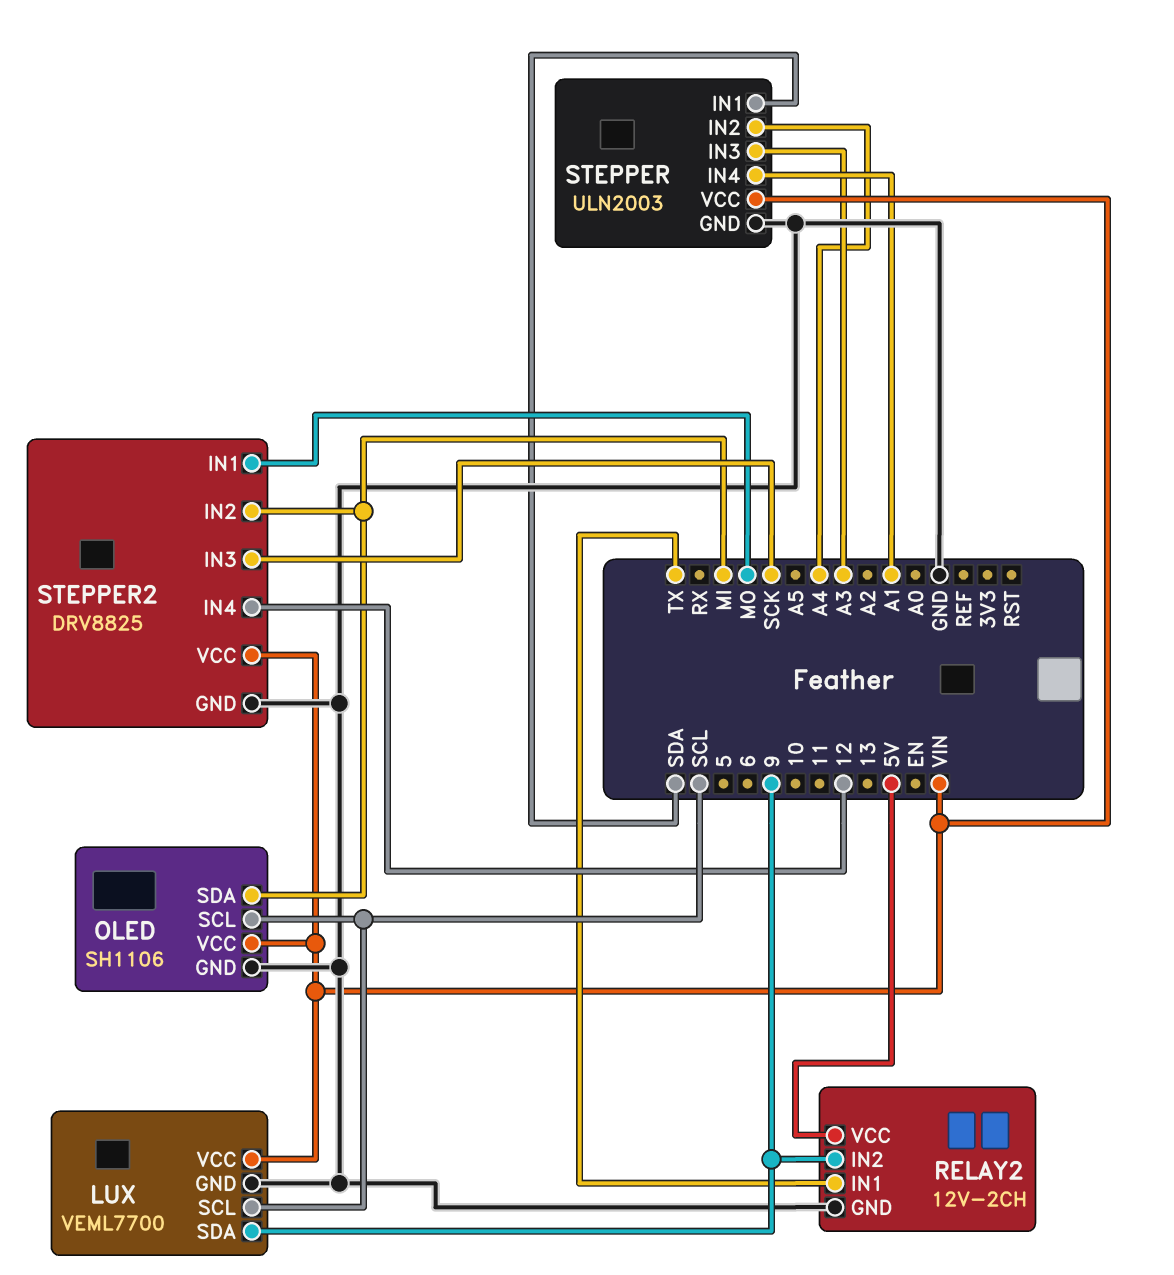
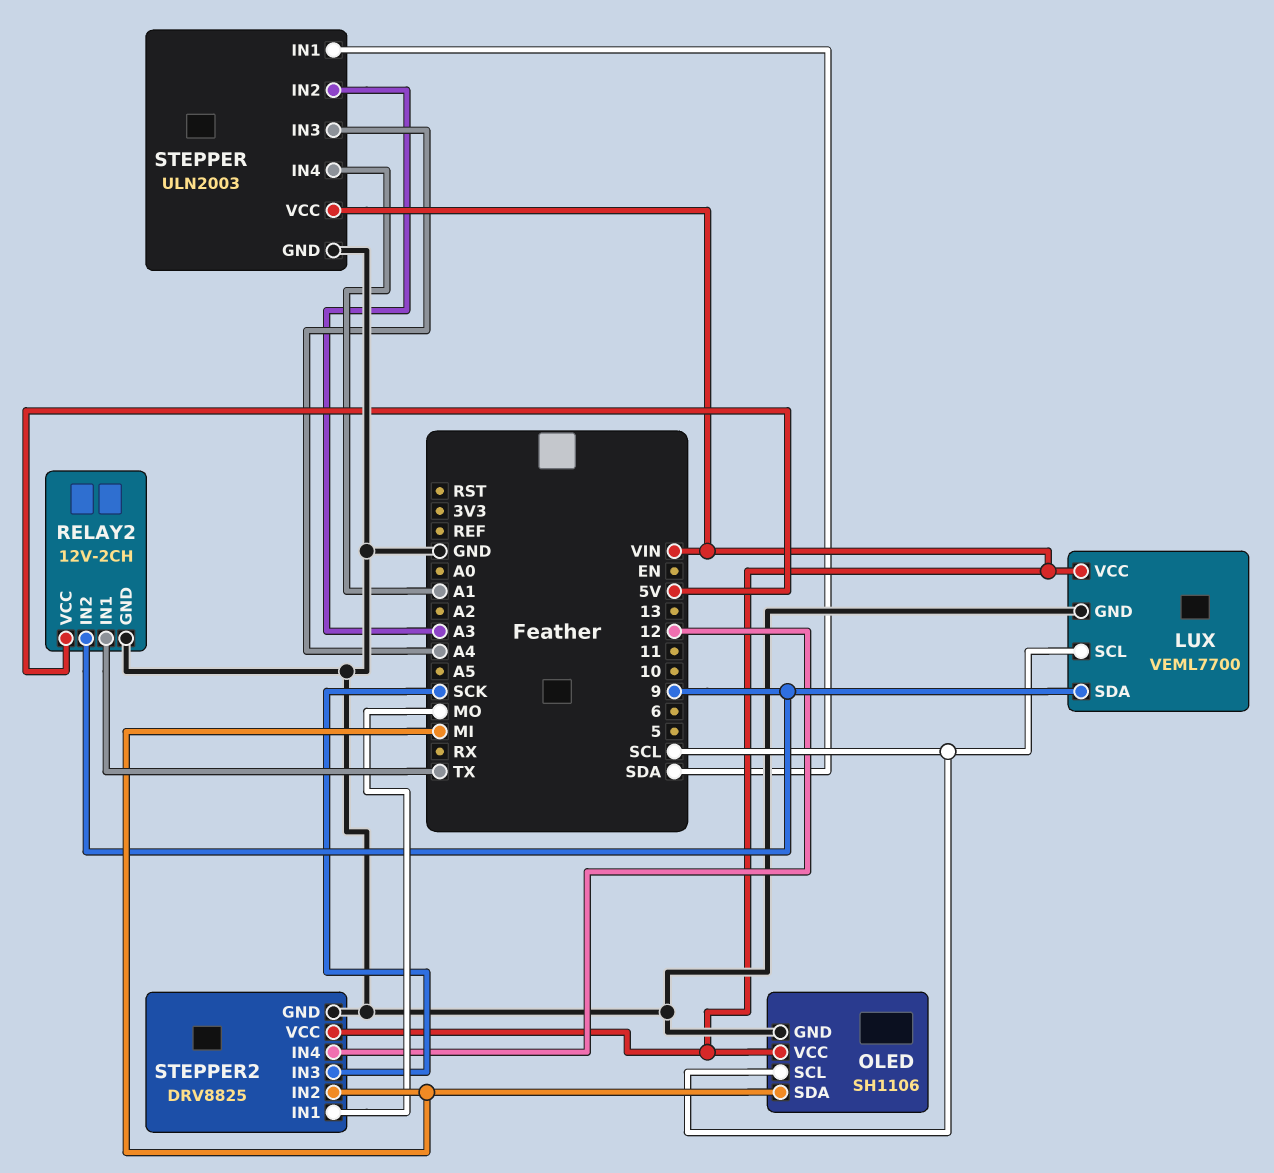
STEPPER pin IN2: A4 -> A3
STEPPER pin IN3: A3 -> A4

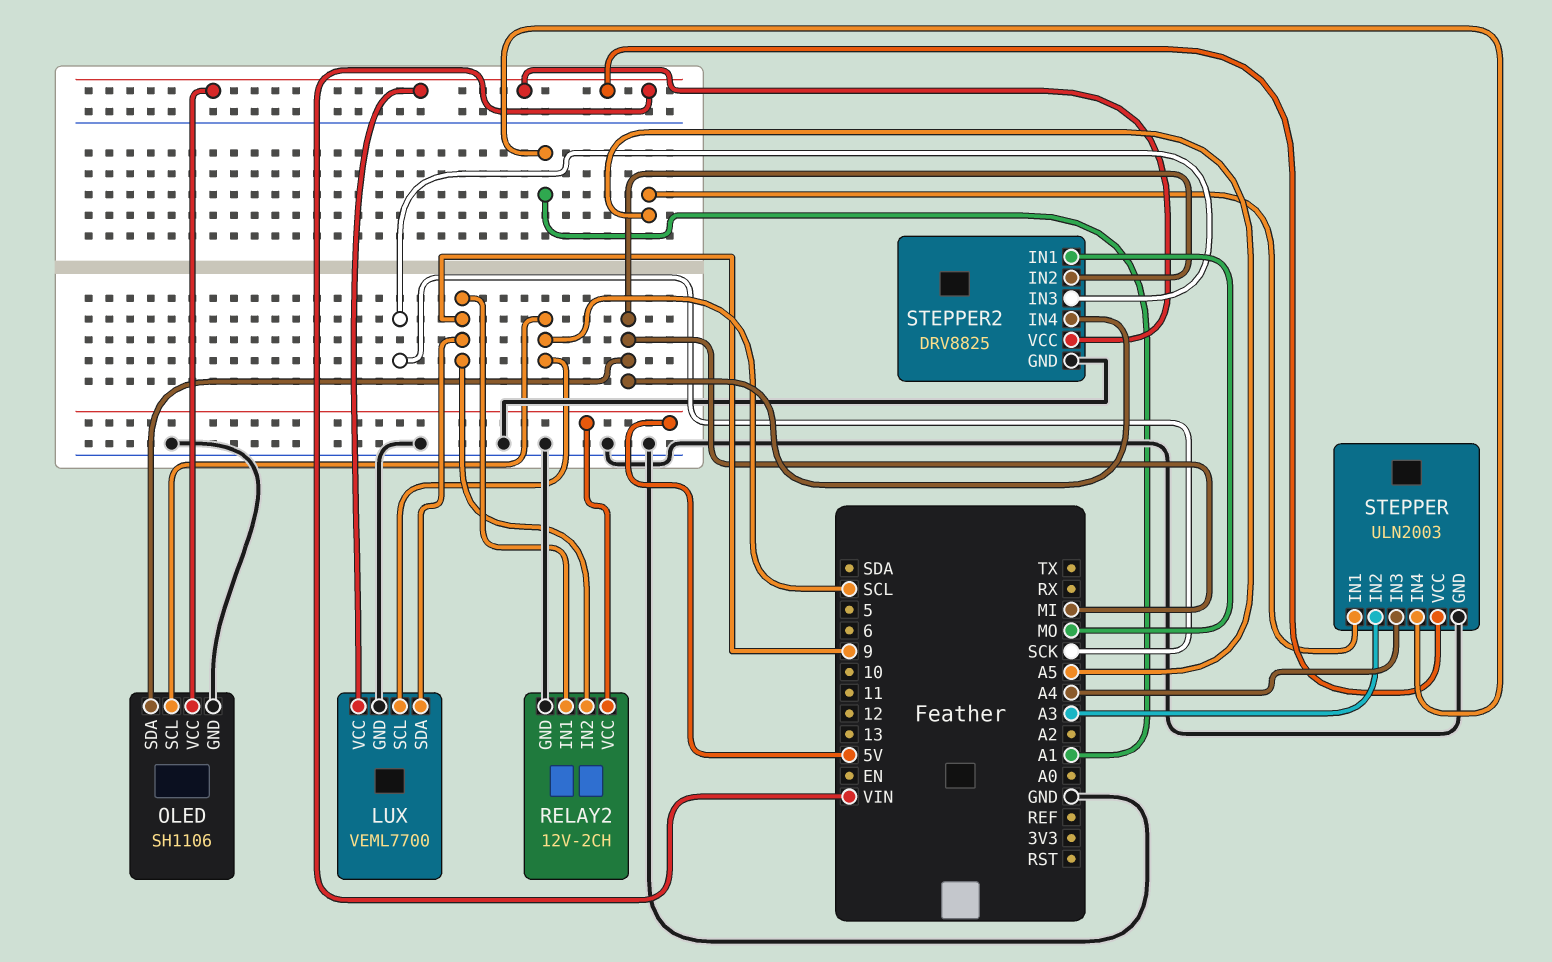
RELAY2 pin IN1: TX -> 9
STEPPER pin IN1: SDA -> A5
STEPPER2 pin IN4: 12 -> MI

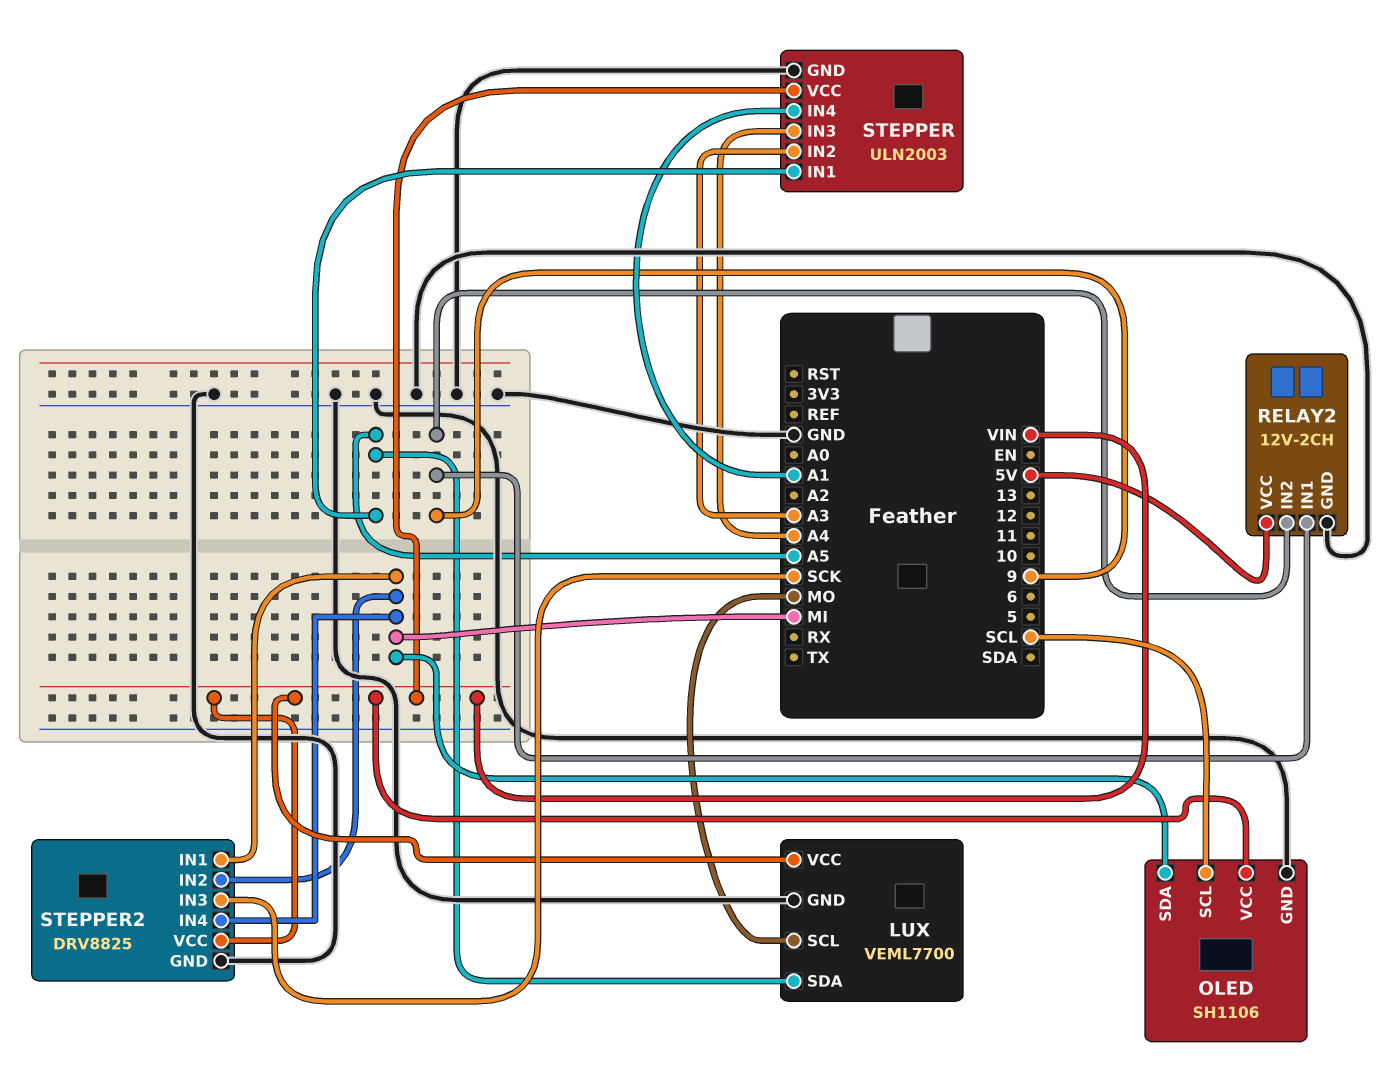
LUX pin SCL: SCL -> MO
LUX pin SDA: 9 -> A5
STEPPER2 pin IN1: MO -> MI

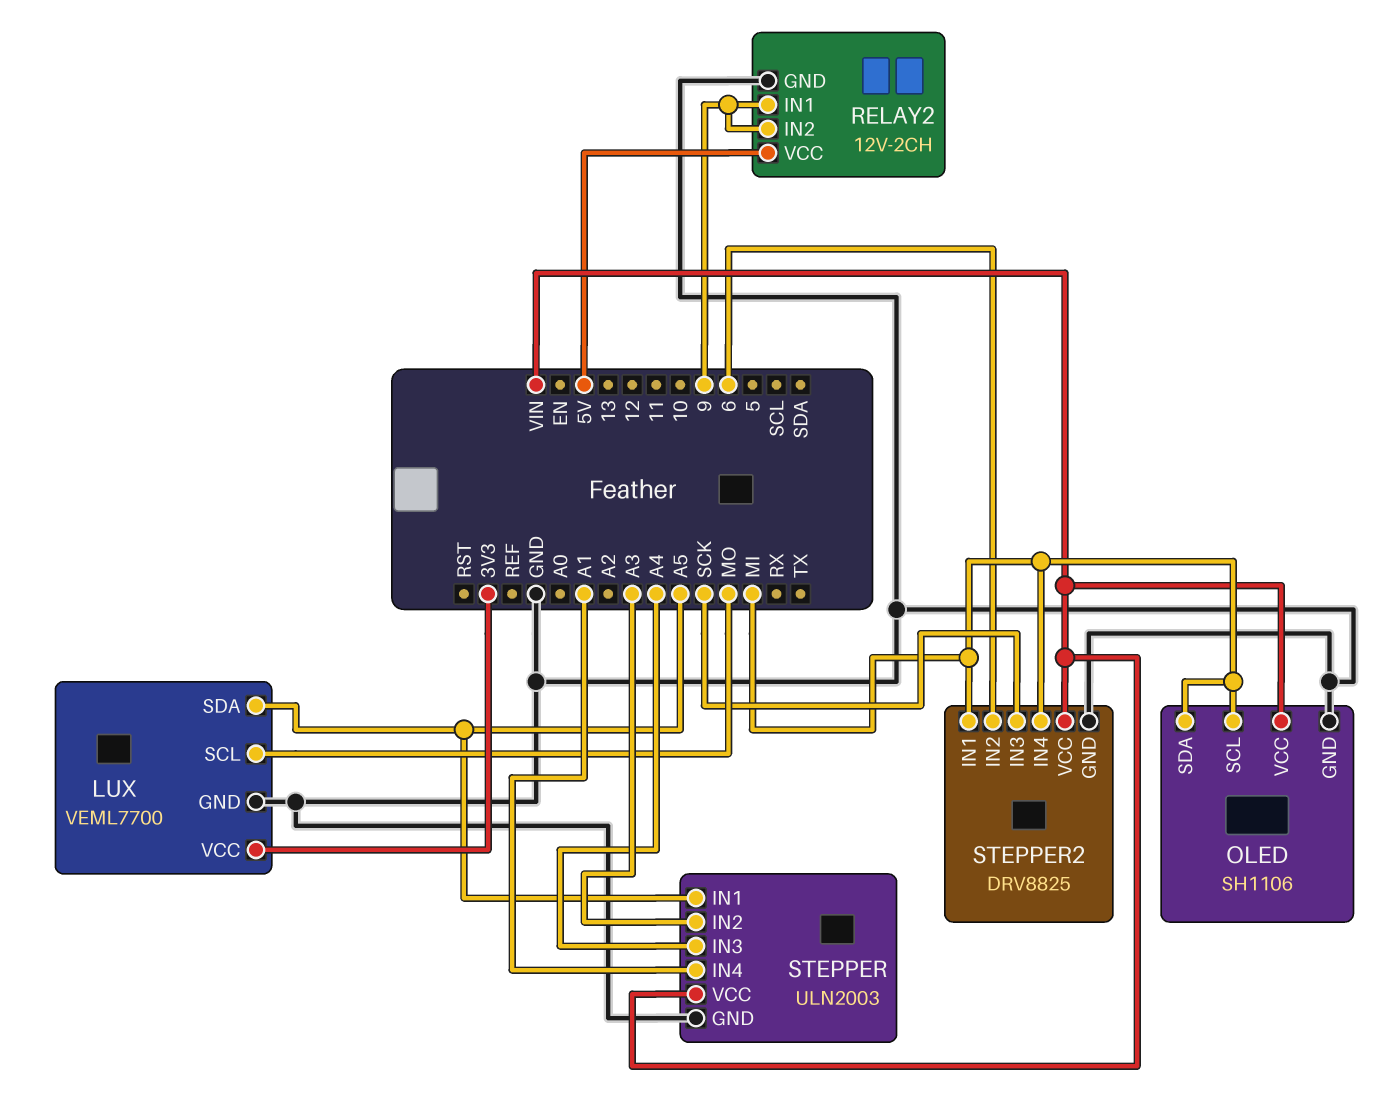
LUX pin VCC: VIN -> 3V3
OLED pin SCL: SCL -> MI
STEPPER2 pin IN2: MI -> 6

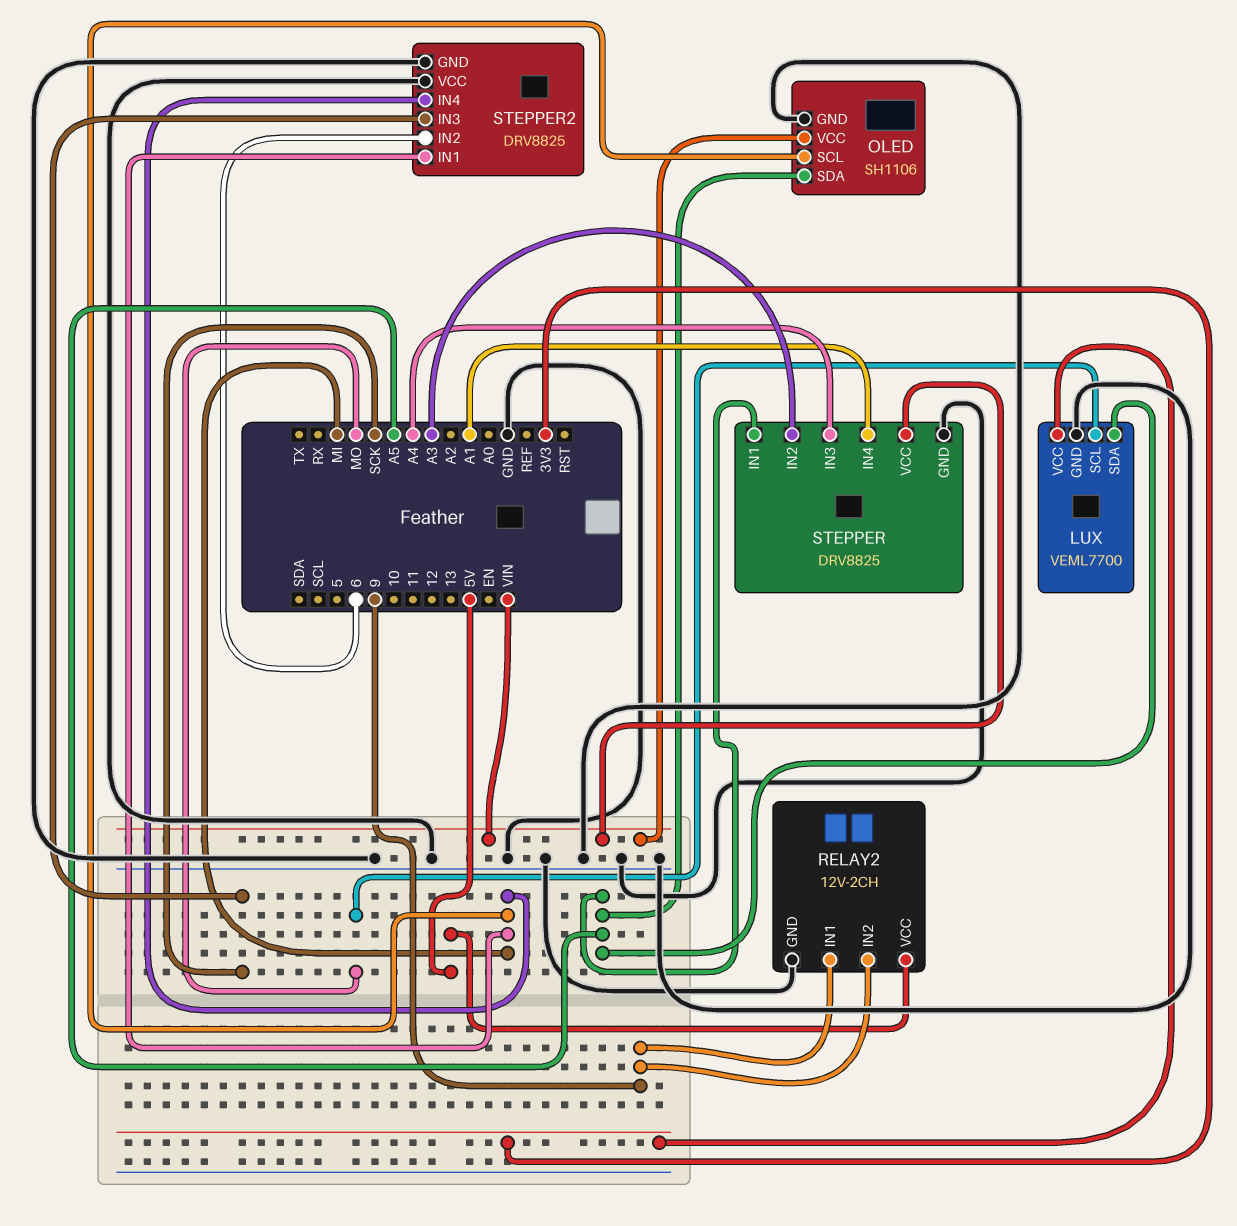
OLED pin SDA: MI -> A5
STEPPER: ULN2003 -> DRV8825
STEPPER2 pin VCC: VIN -> GND

